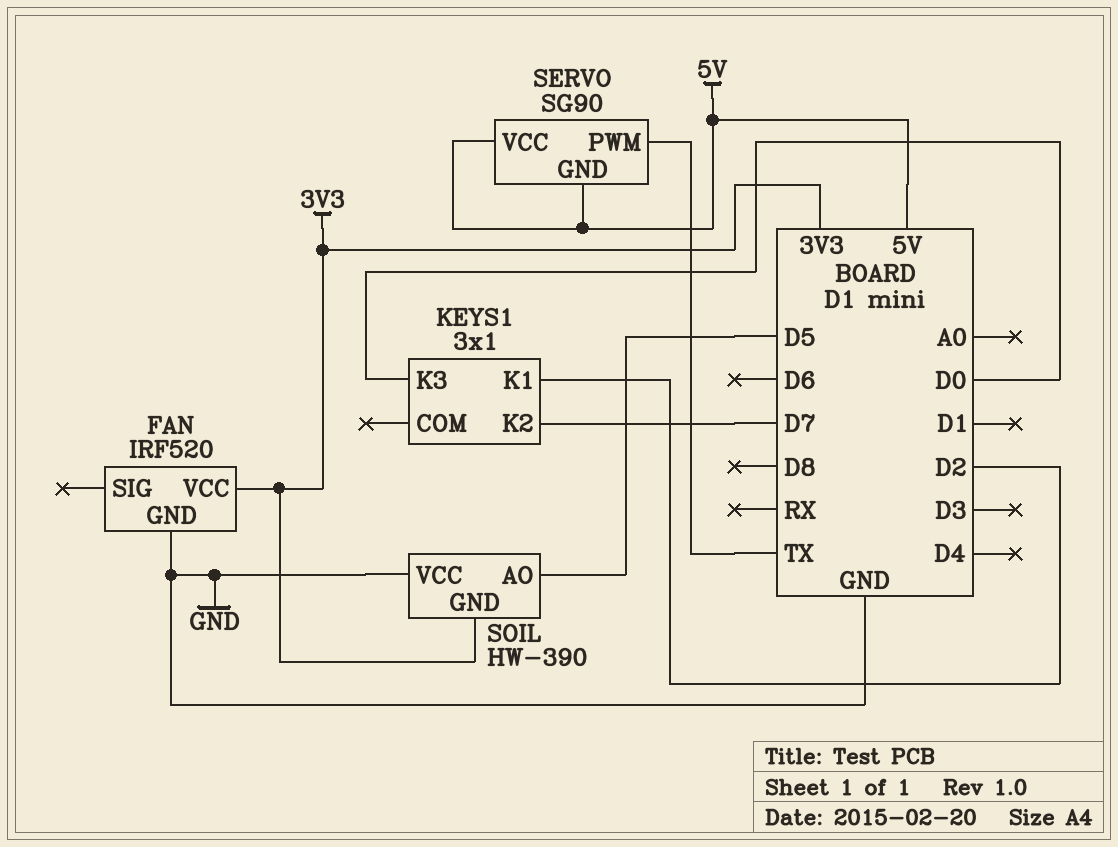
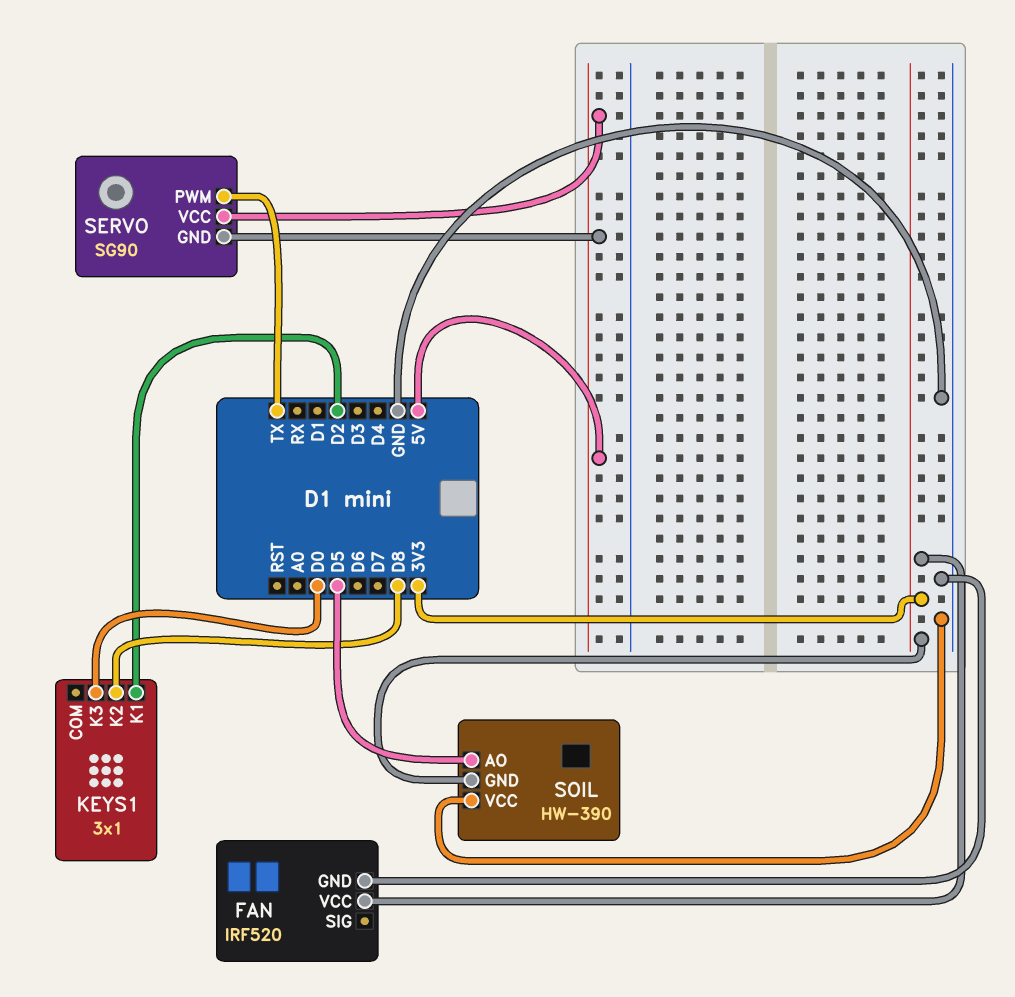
KEYS1 pin K2: D7 -> D8

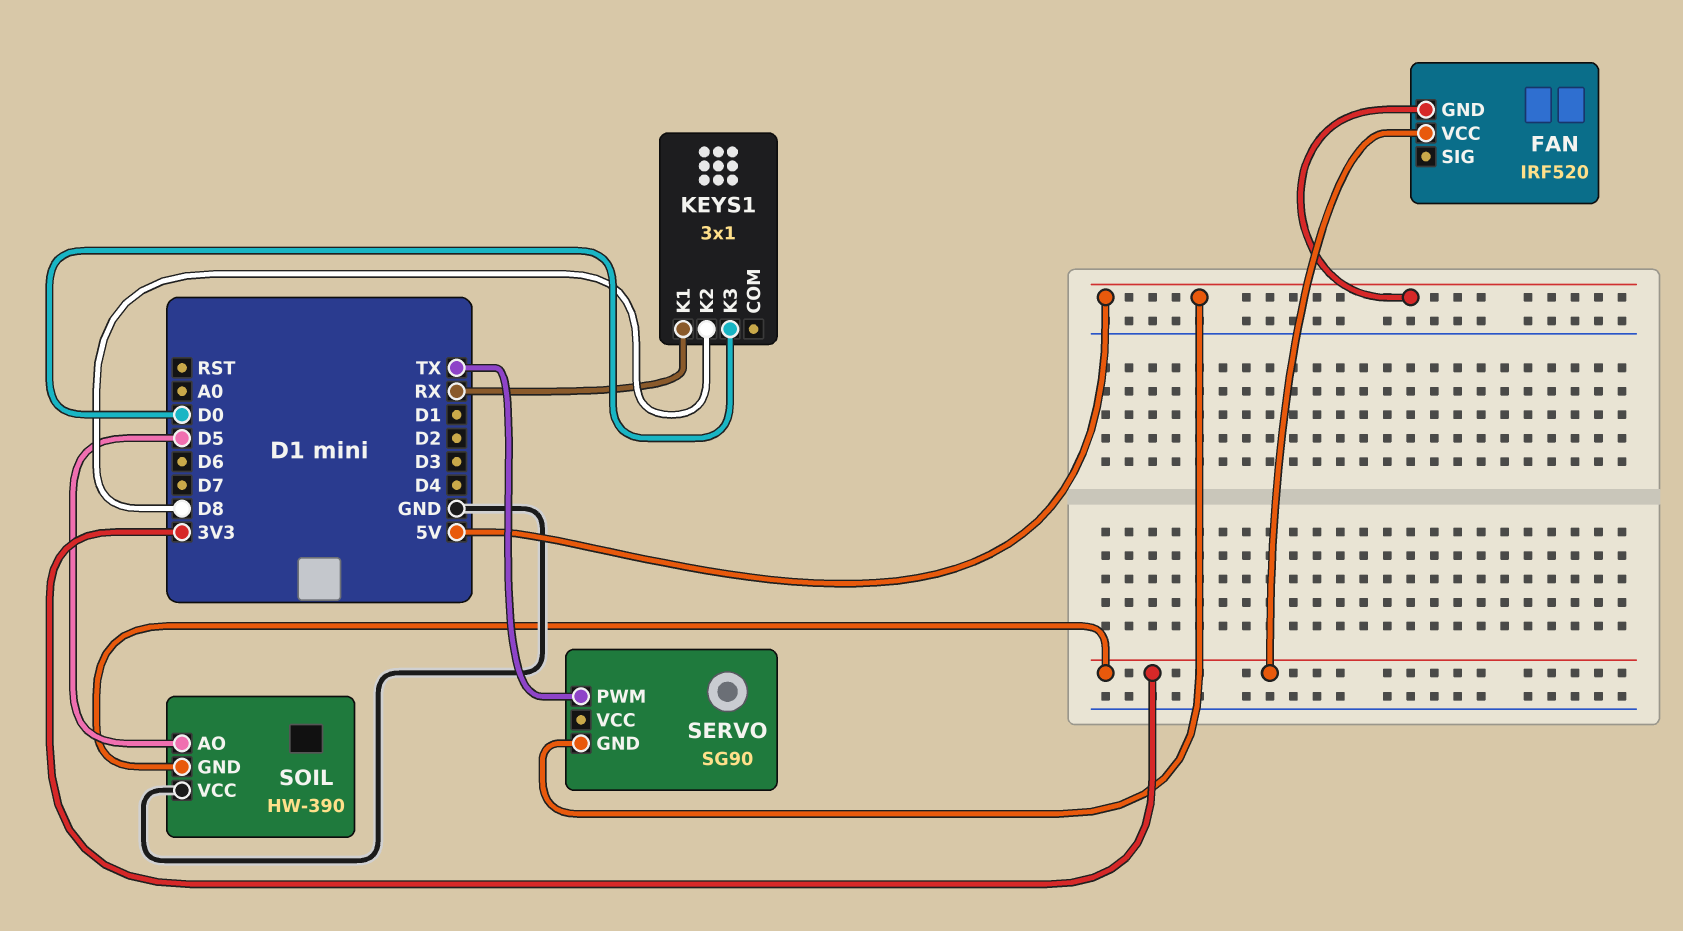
FAN pin GND: GND -> 5V
KEYS1 pin K1: D2 -> RX
SERVO pin VCC: 5V -> none

